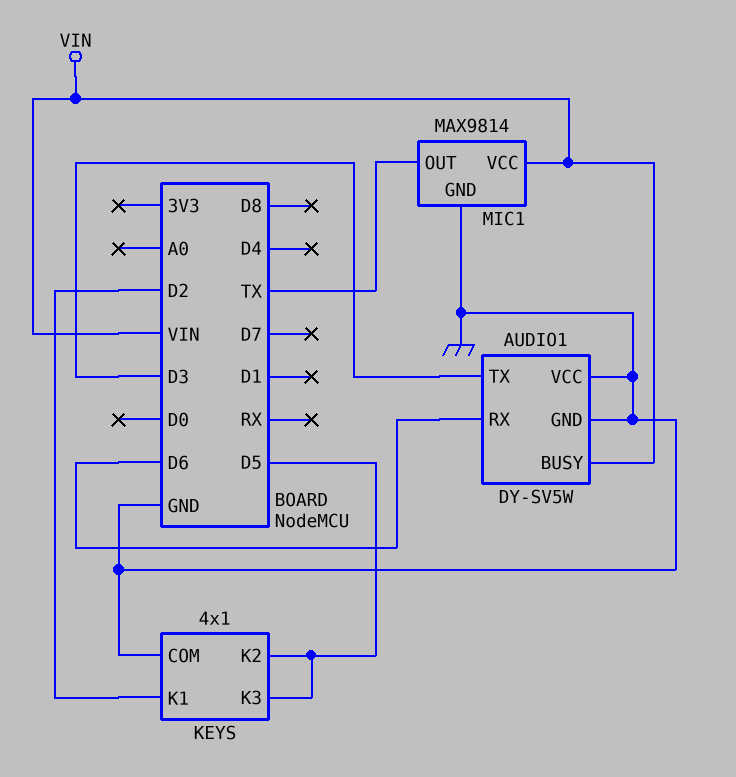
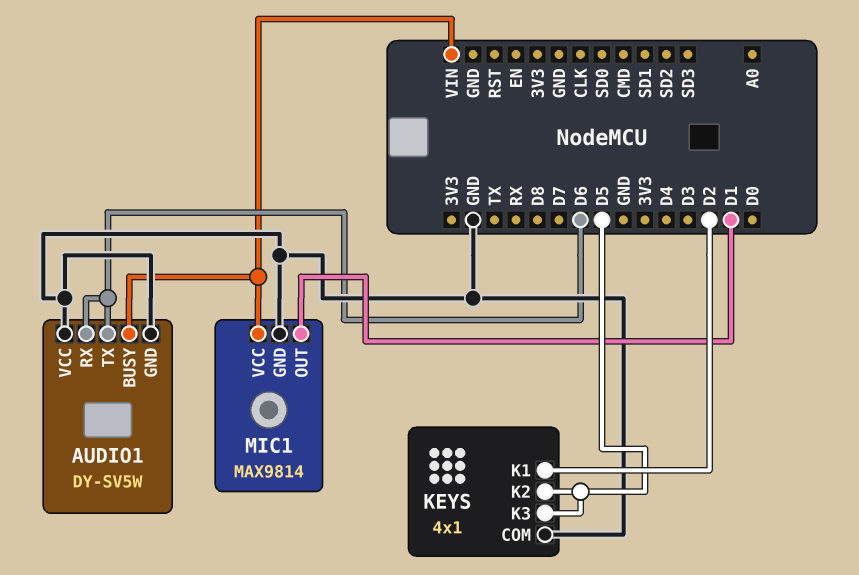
AUDIO1 pin TX: D3 -> D6
MIC1 pin OUT: TX -> D1

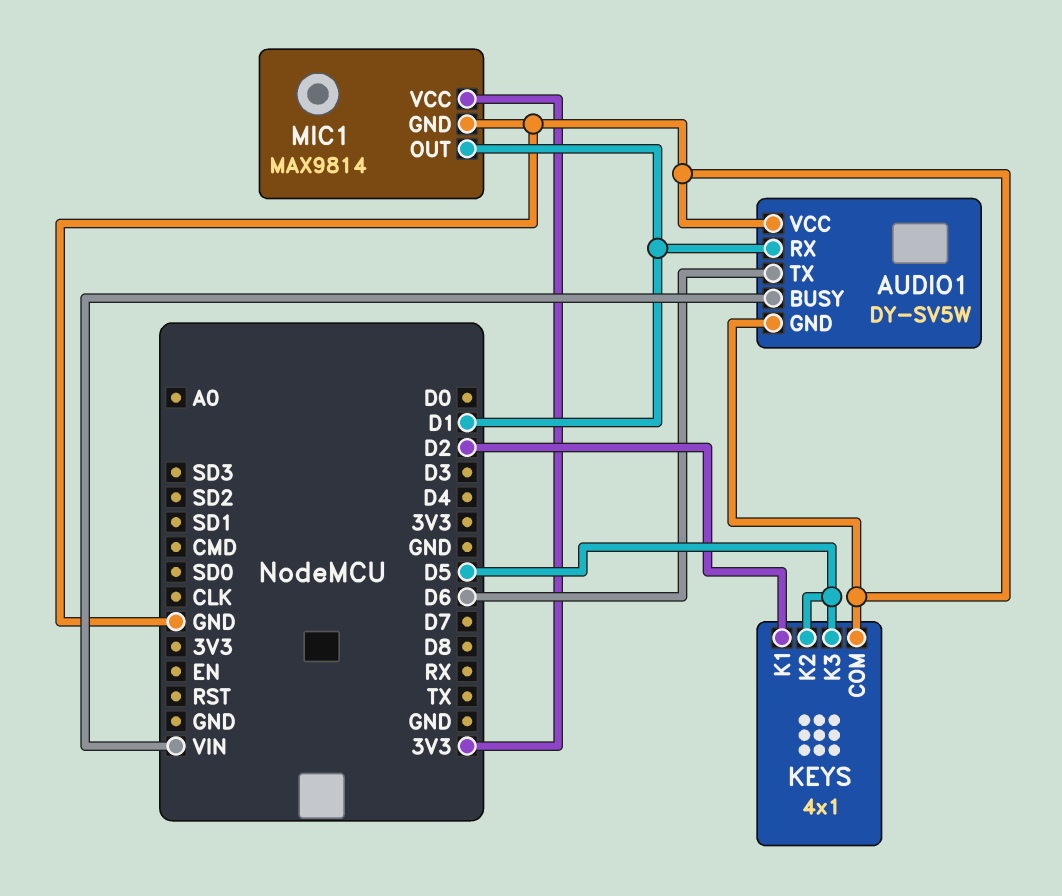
AUDIO1 pin RX: D6 -> D1
MIC1 pin VCC: VIN -> 3V3

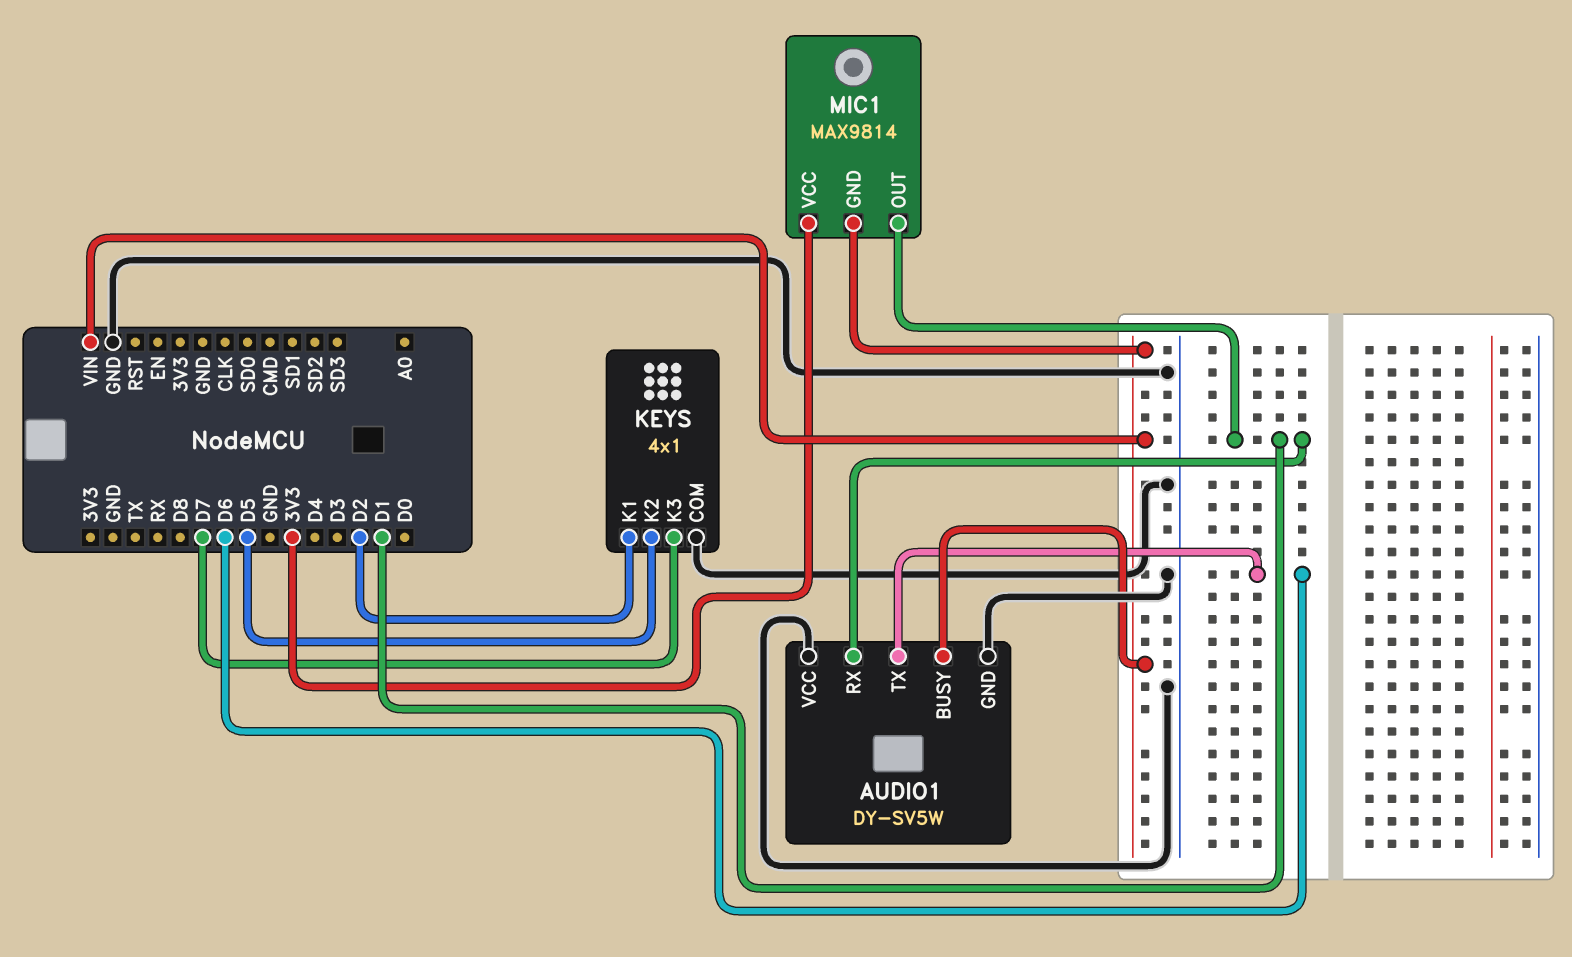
KEYS pin K3: D5 -> D7
MIC1 pin GND: GND -> VIN

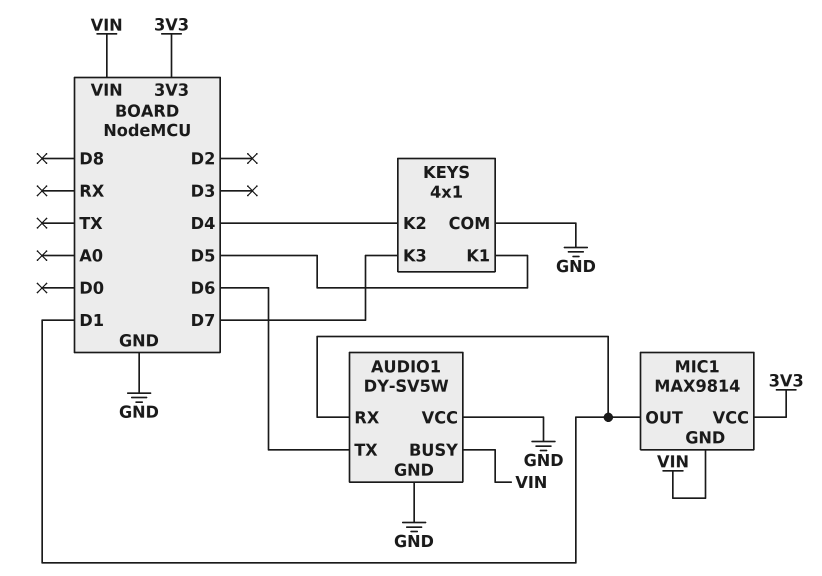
KEYS pin K1: D2 -> D5
KEYS pin K2: D5 -> D4

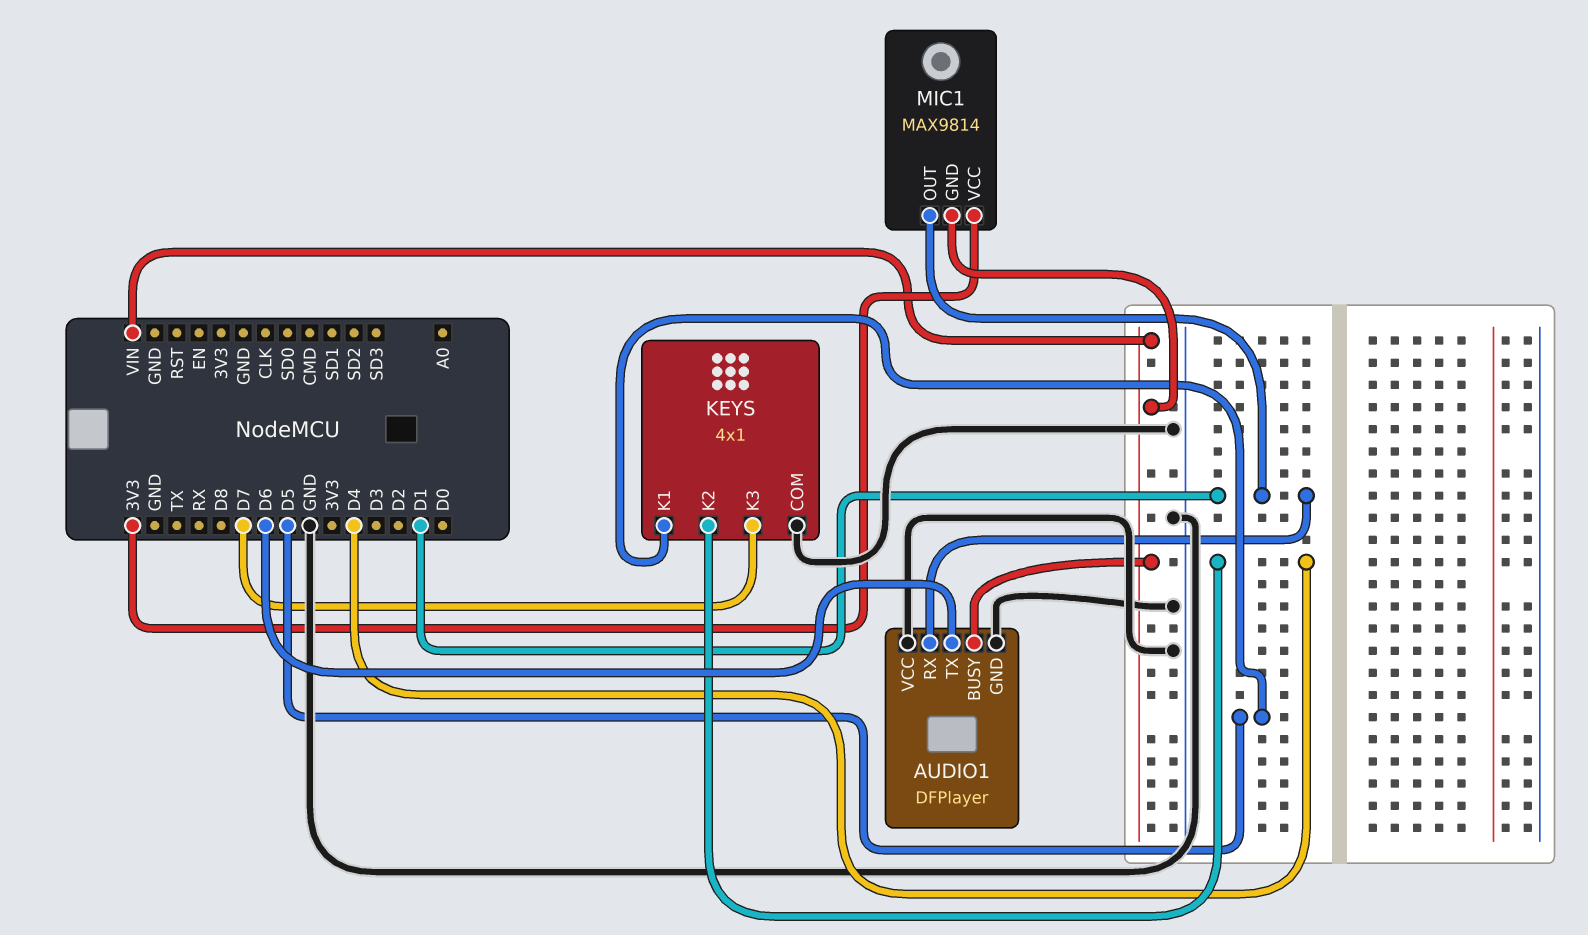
AUDIO1: DY-SV5W -> DFPlayer

